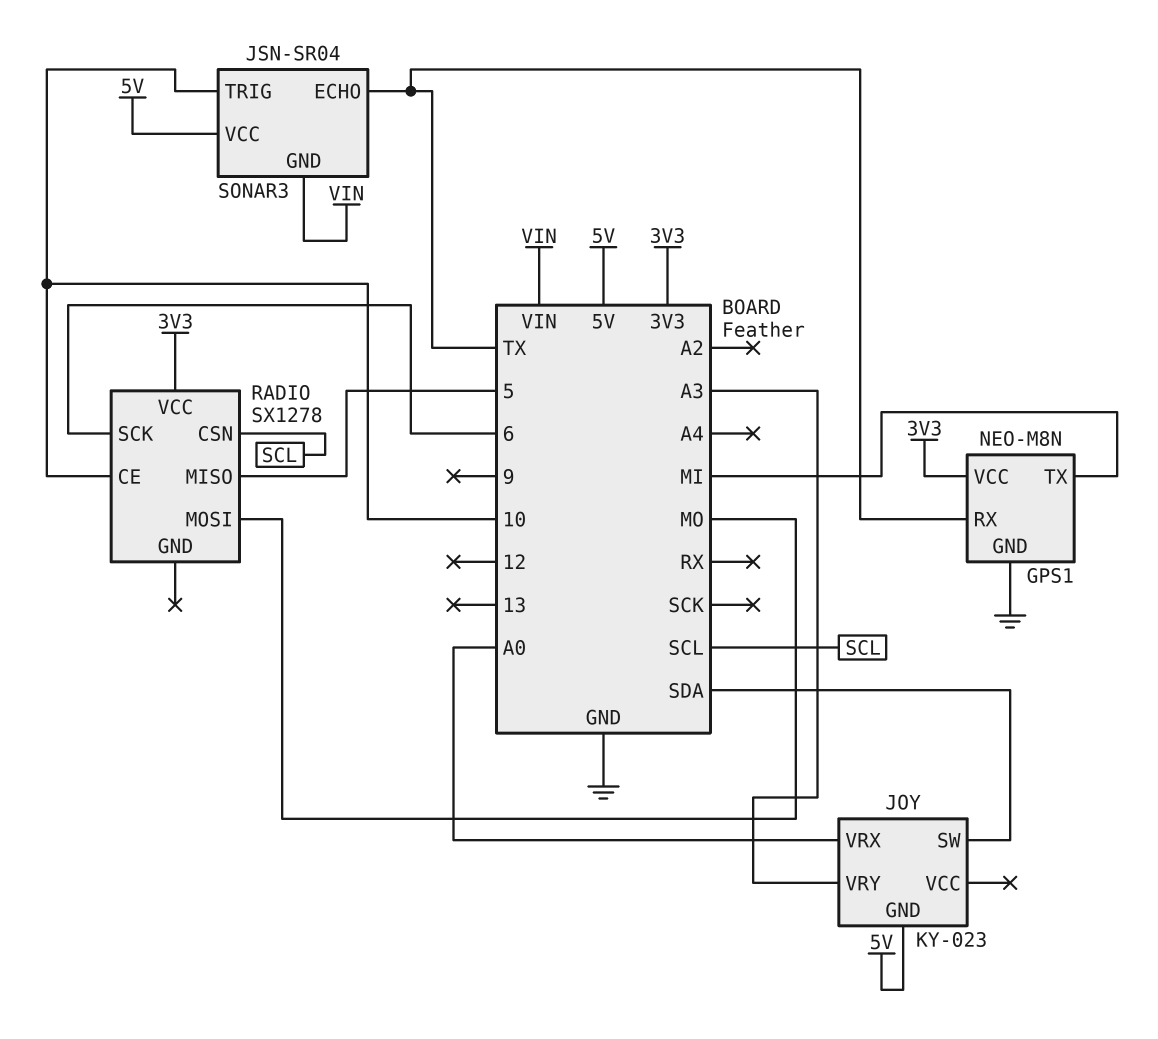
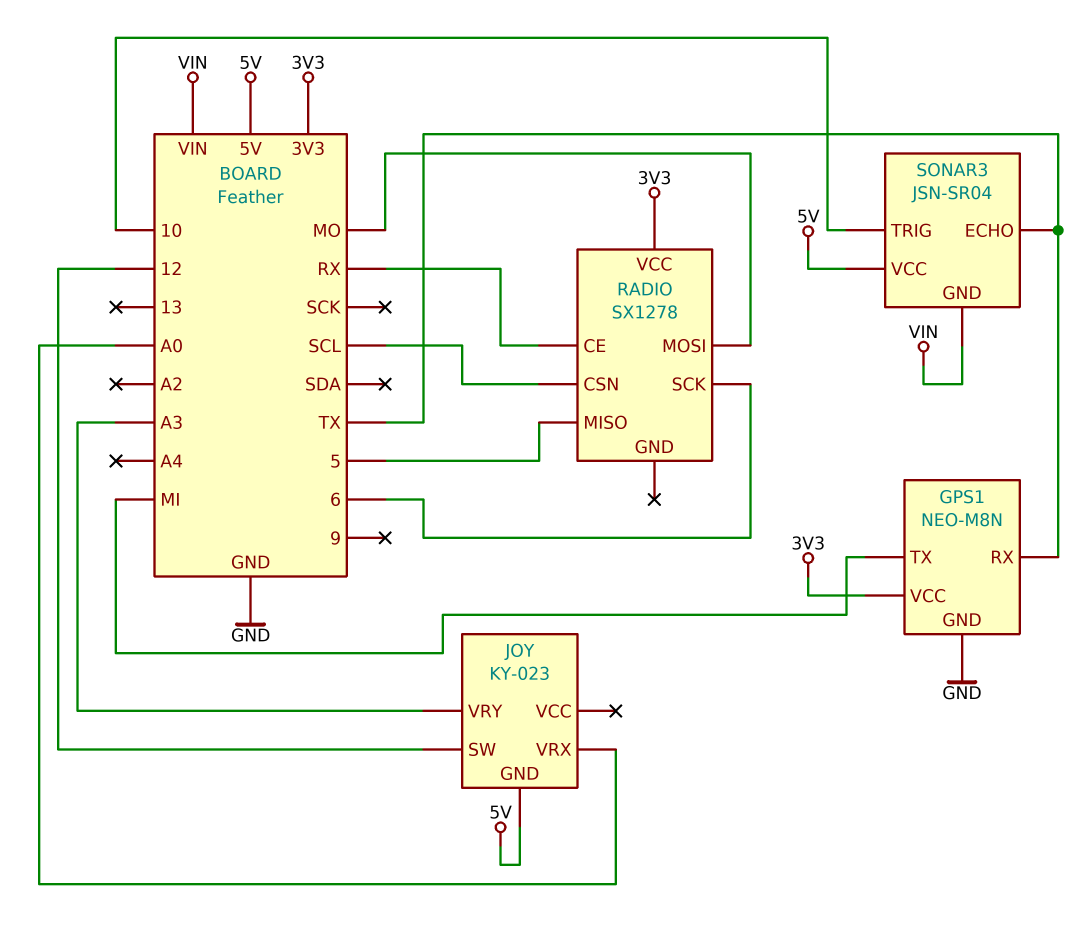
JOY pin SW: SDA -> 12
RADIO pin CE: 10 -> RX

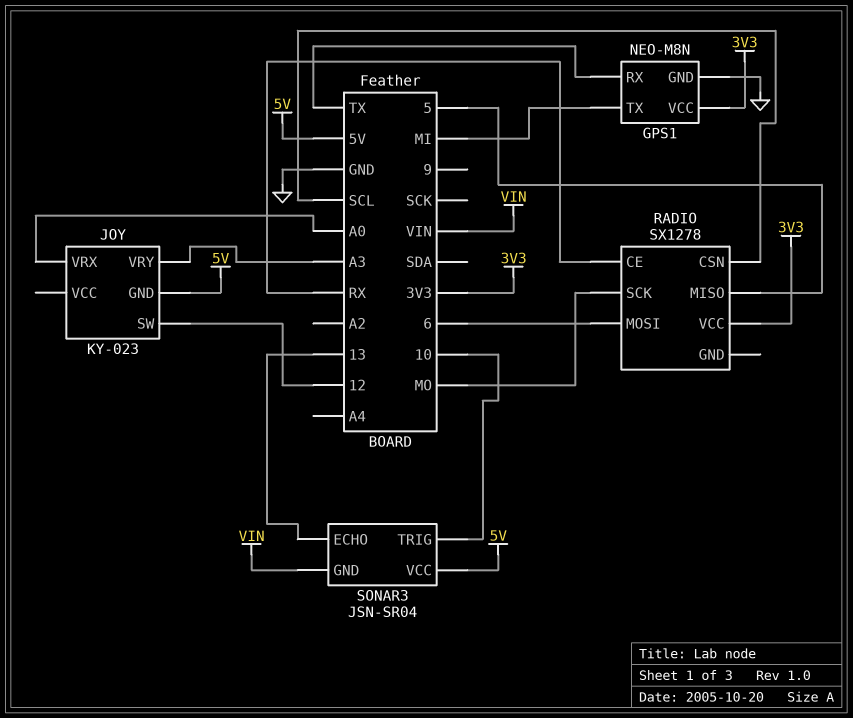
RADIO pin MOSI: MO -> 6
RADIO pin SCK: 6 -> MO
SONAR3 pin ECHO: TX -> 13

